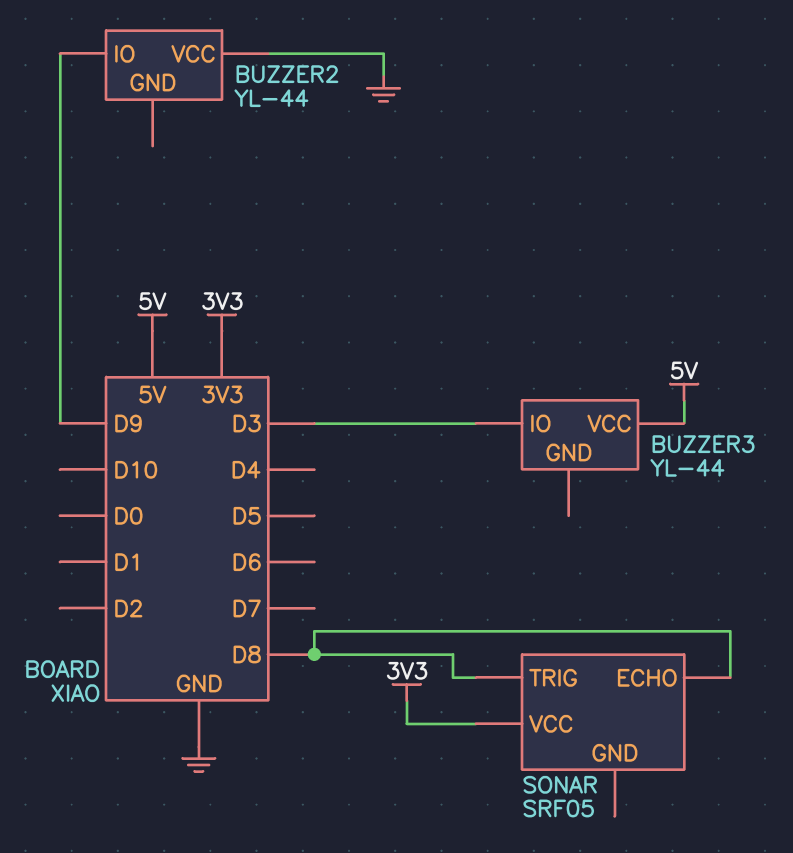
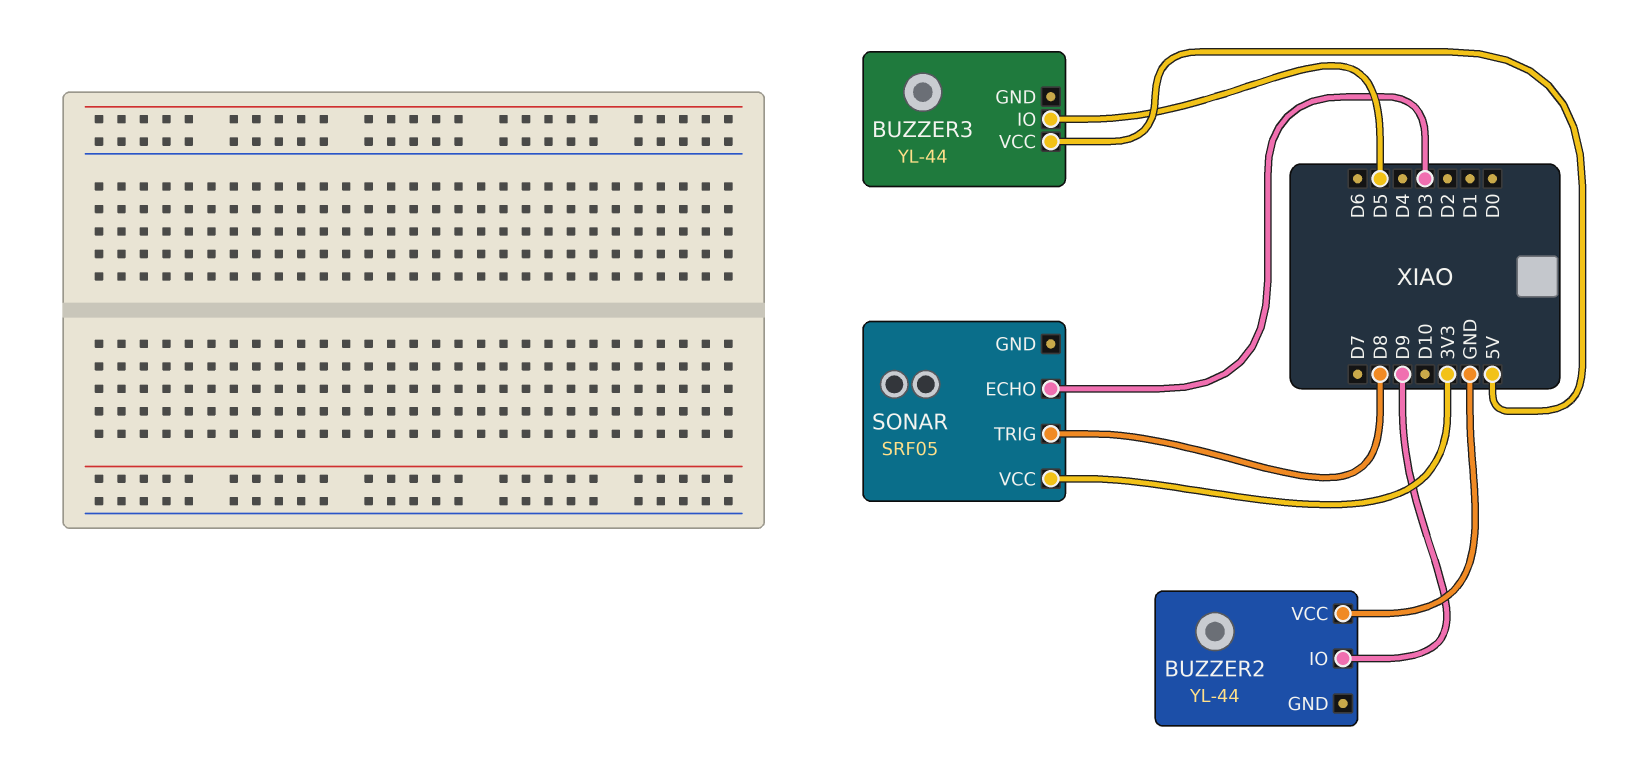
BUZZER3 pin IO: D3 -> D5
SONAR pin ECHO: D8 -> D3

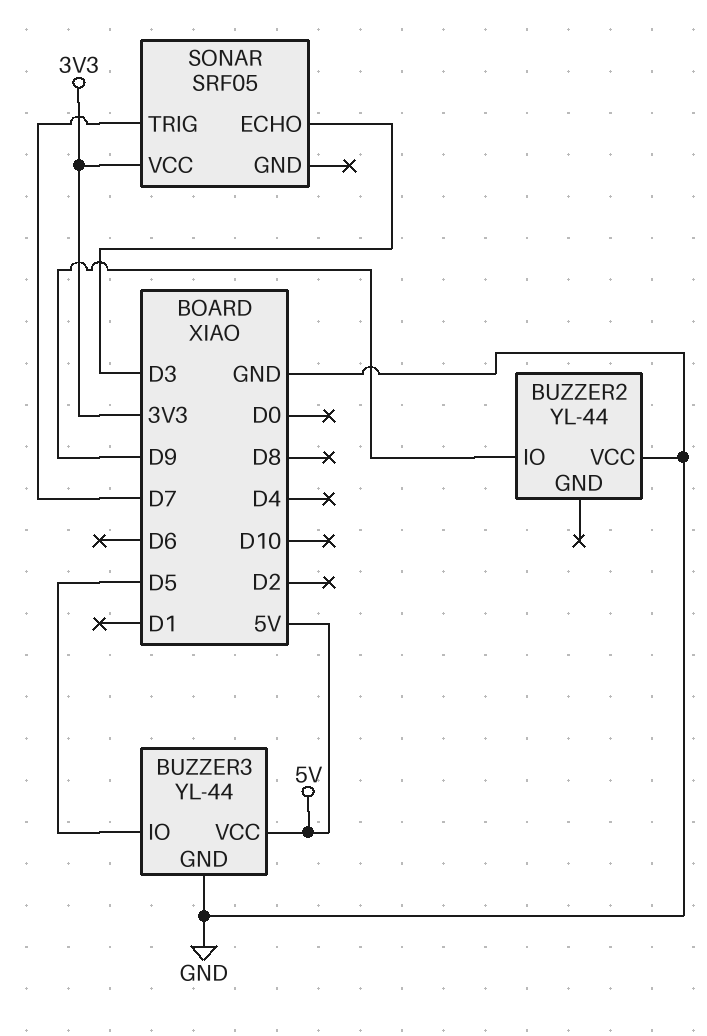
BUZZER3 pin GND: none -> GND
SONAR pin TRIG: D8 -> D7

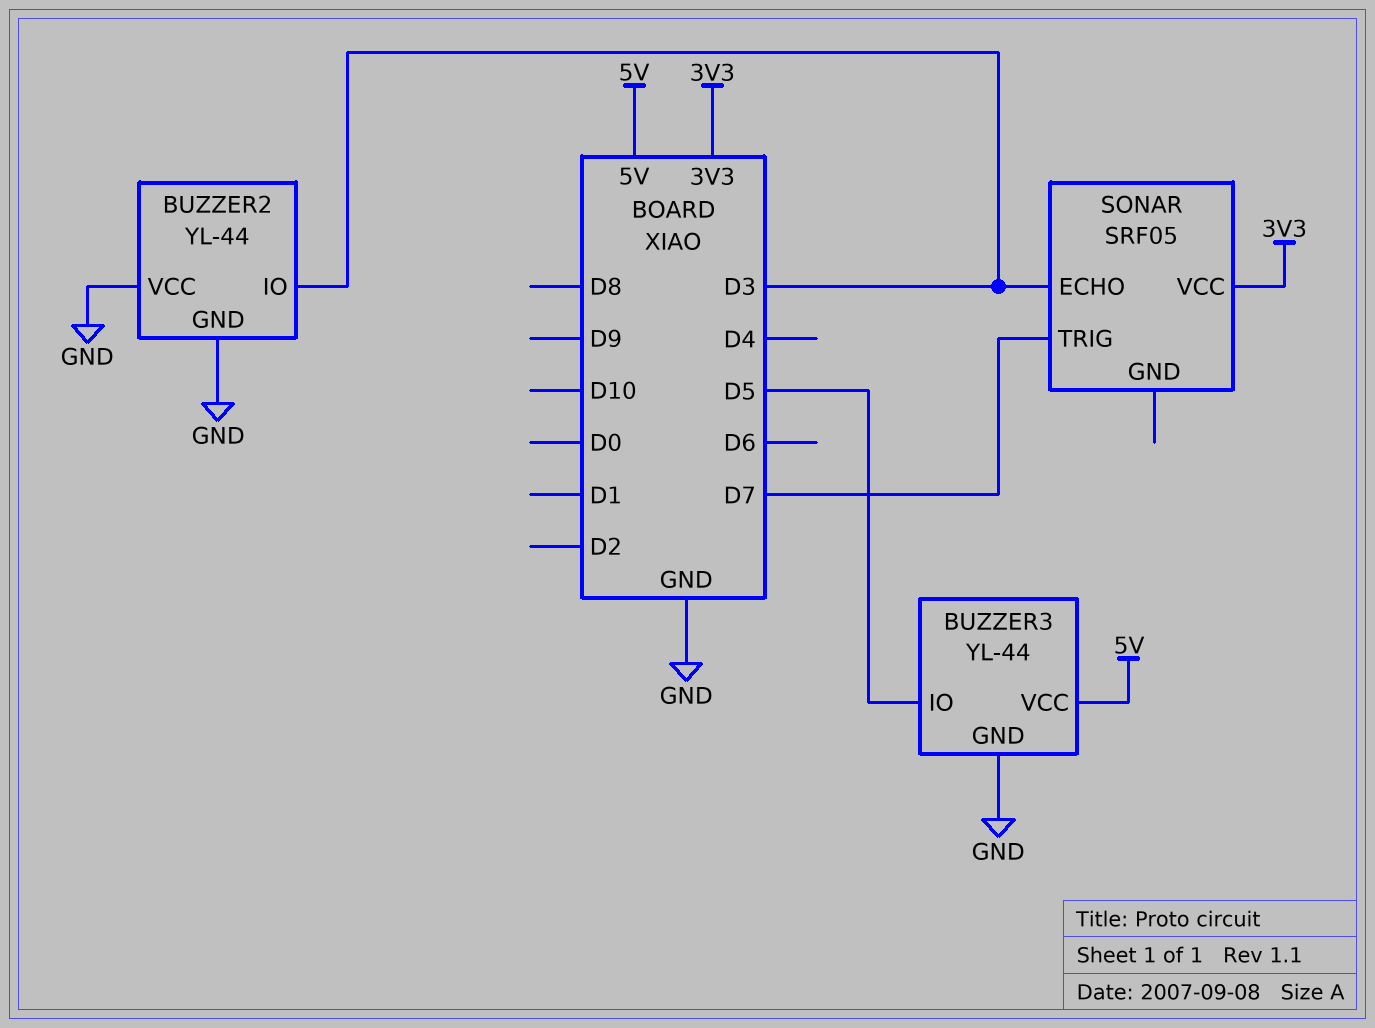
BUZZER2 pin GND: none -> GND
BUZZER2 pin IO: D9 -> D3

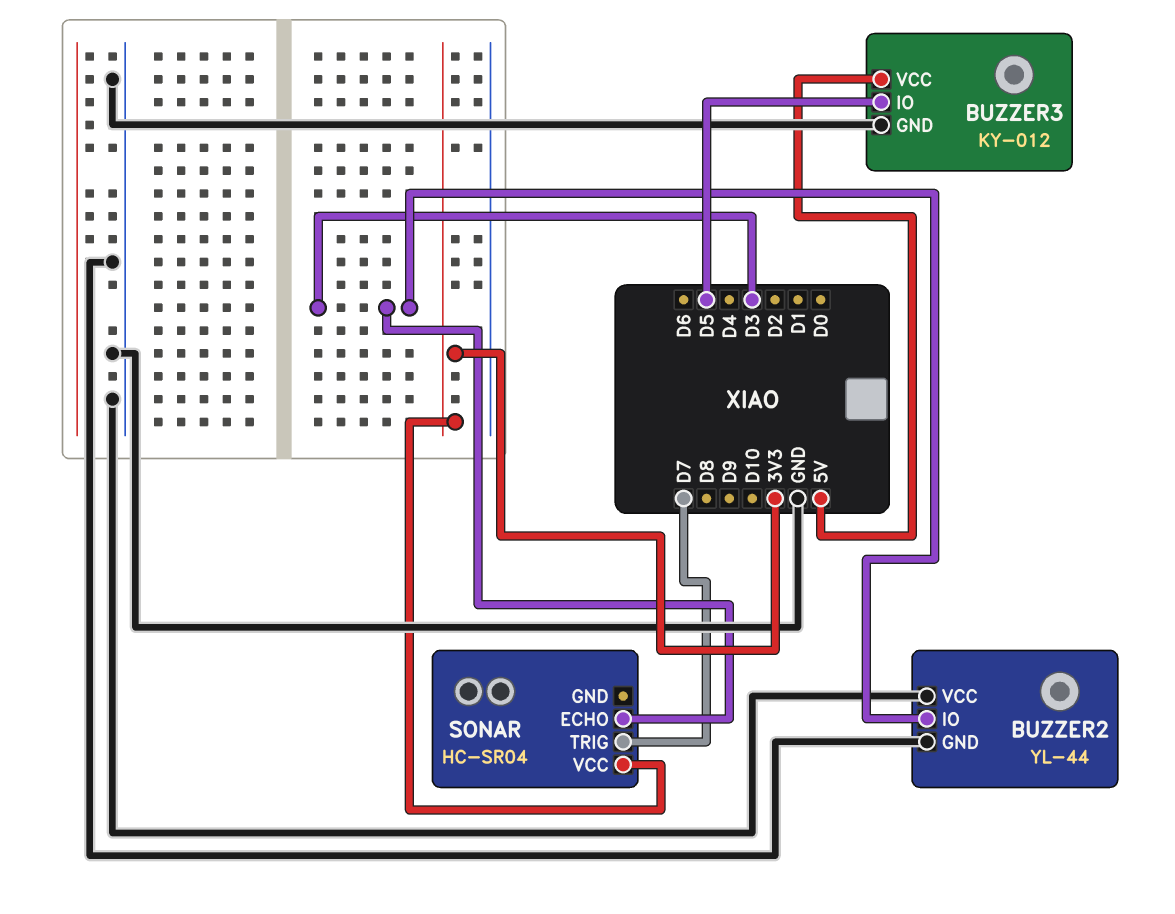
BUZZER3: YL-44 -> KY-012
SONAR: SRF05 -> HC-SR04

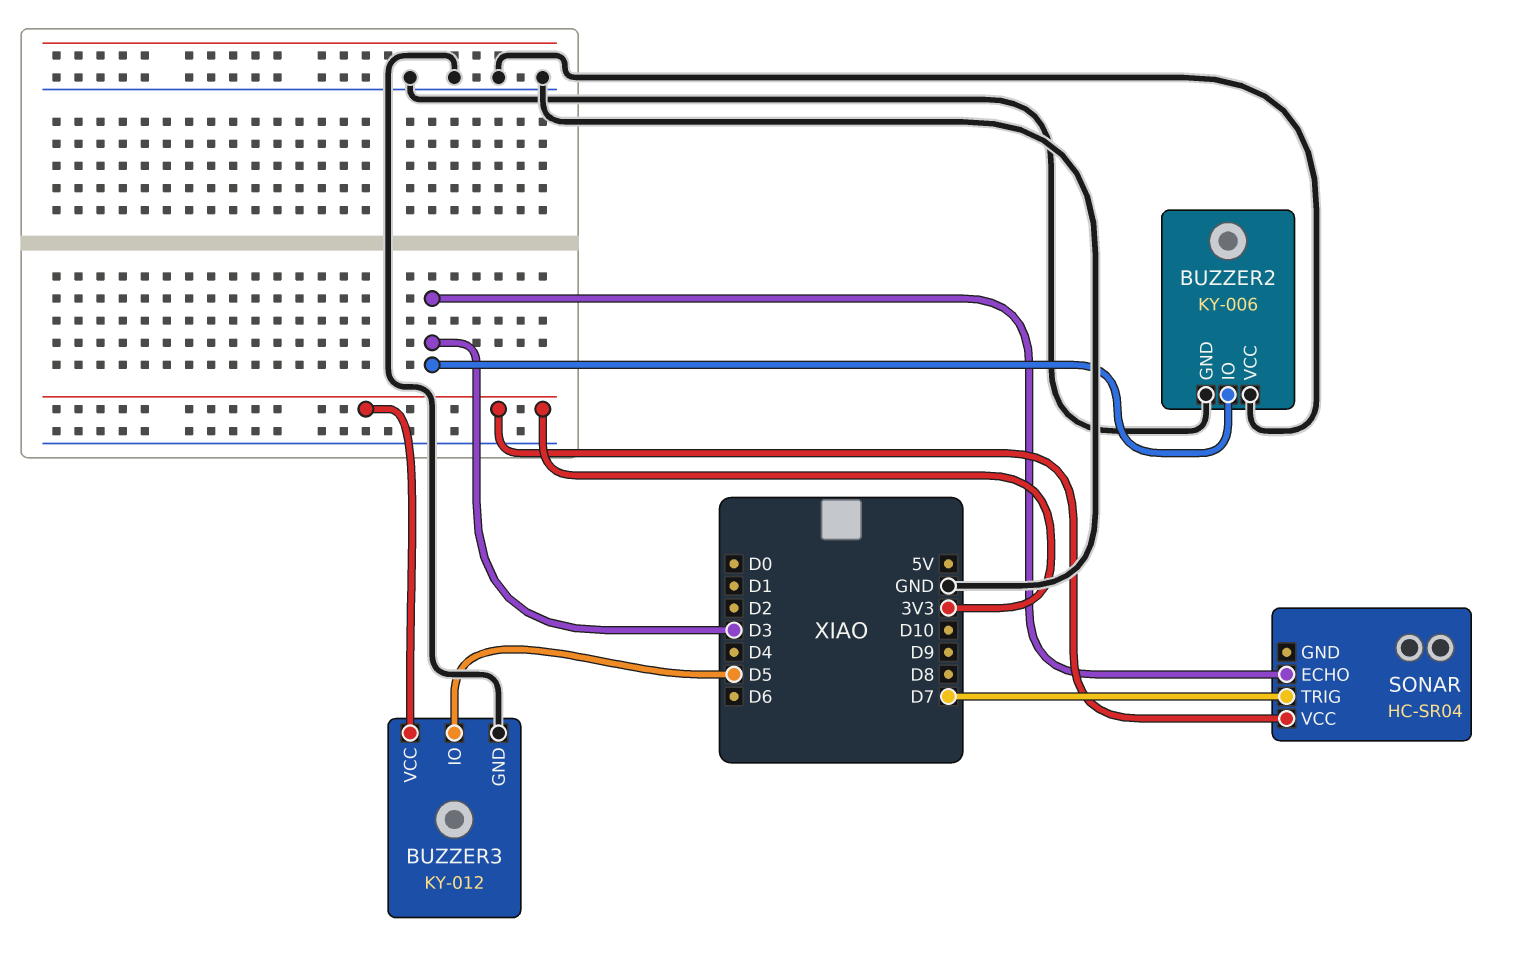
BUZZER2: YL-44 -> KY-006
BUZZER3 pin VCC: 5V -> 3V3

